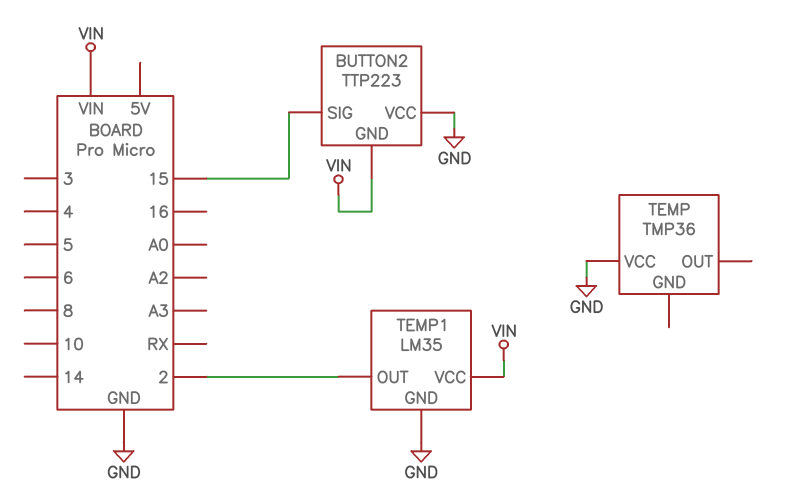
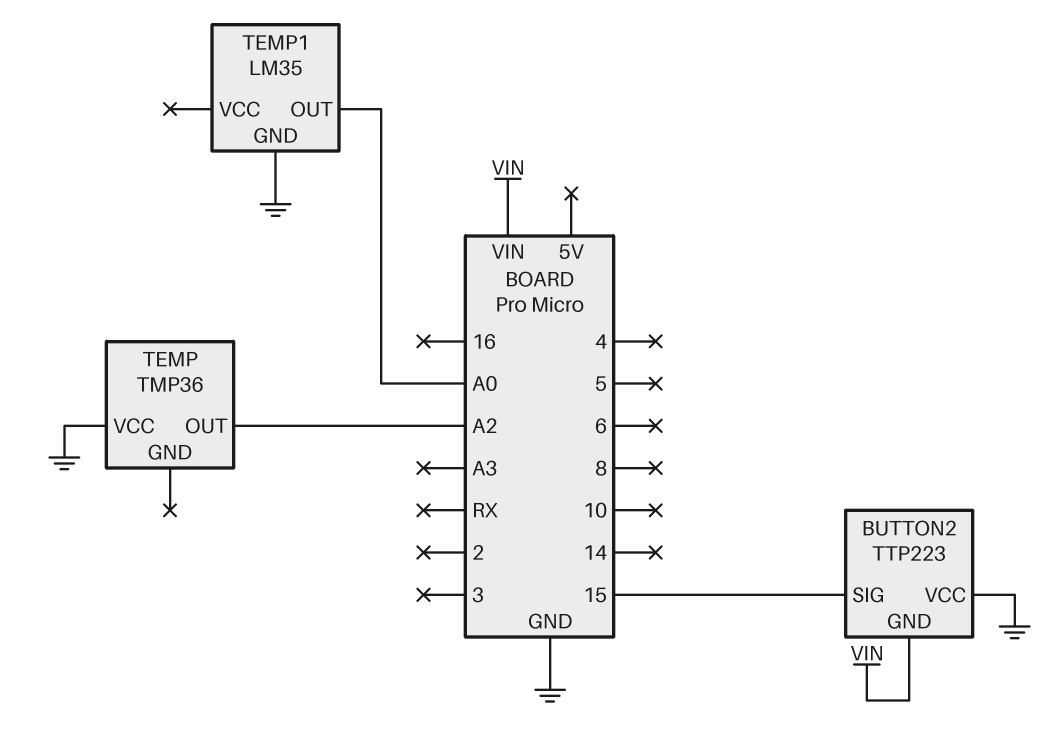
TEMP pin OUT: none -> A2
TEMP1 pin OUT: 2 -> A0
TEMP1 pin VCC: VIN -> none

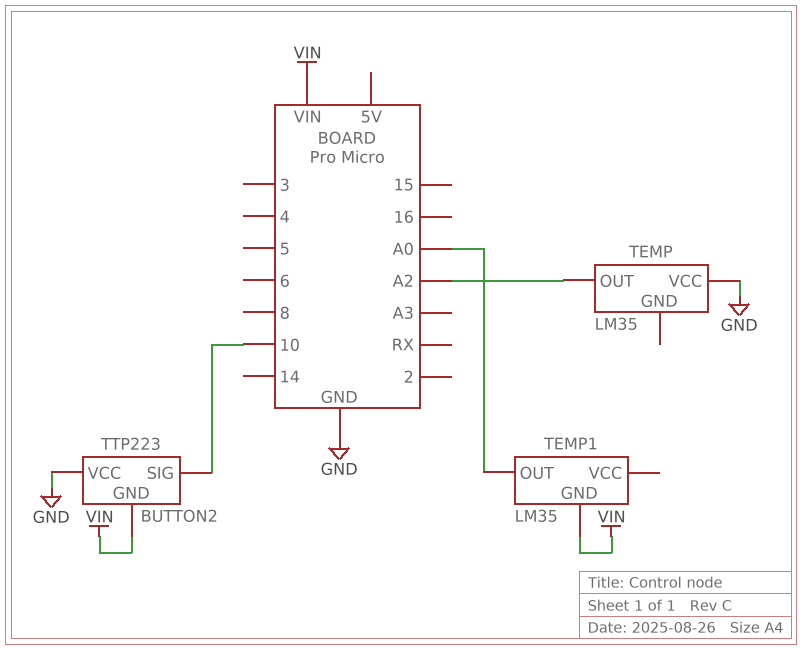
BUTTON2 pin SIG: 15 -> 10
TEMP: TMP36 -> LM35
TEMP1 pin GND: GND -> VIN

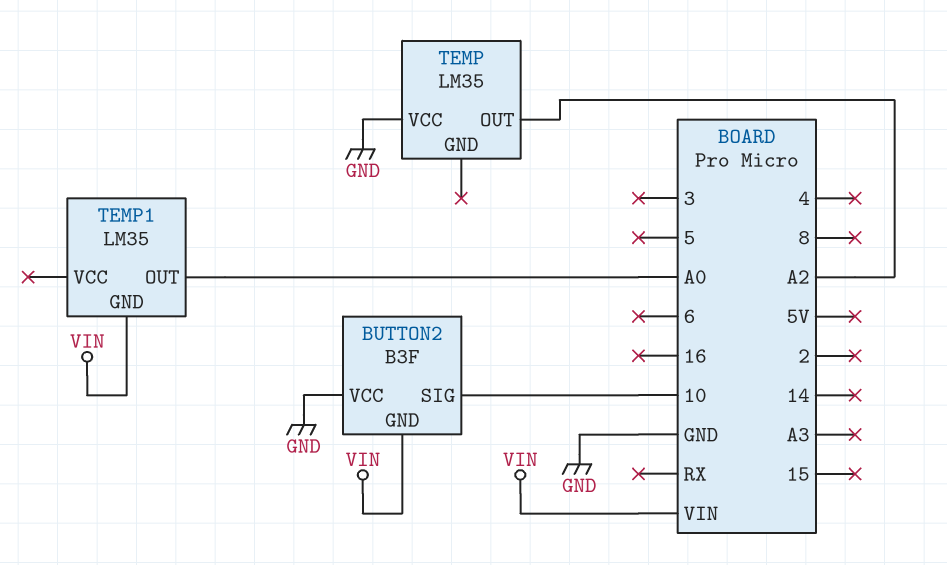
BUTTON2: TTP223 -> B3F

